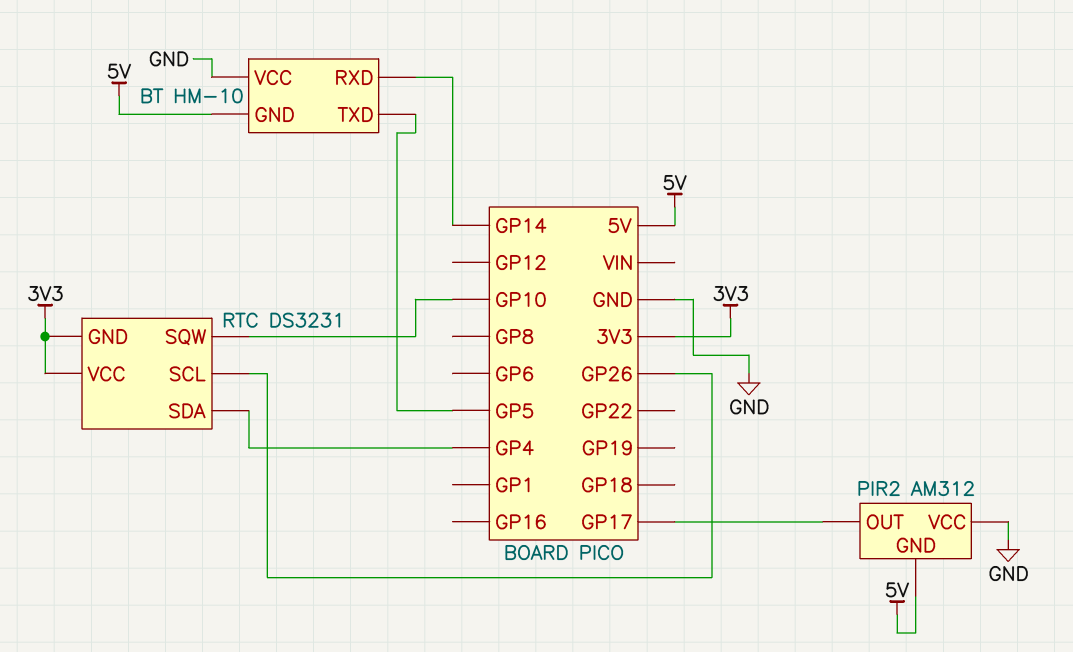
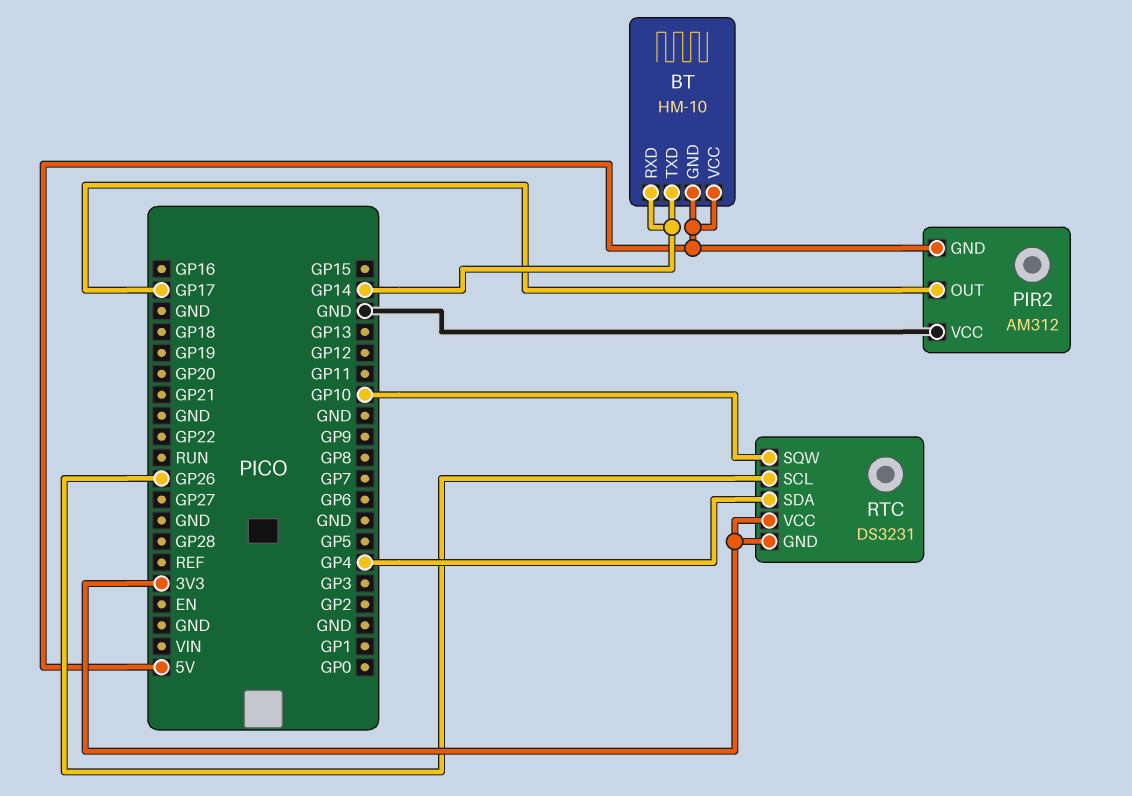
BT pin TXD: GP5 -> GP14
BT pin VCC: GND -> 5V

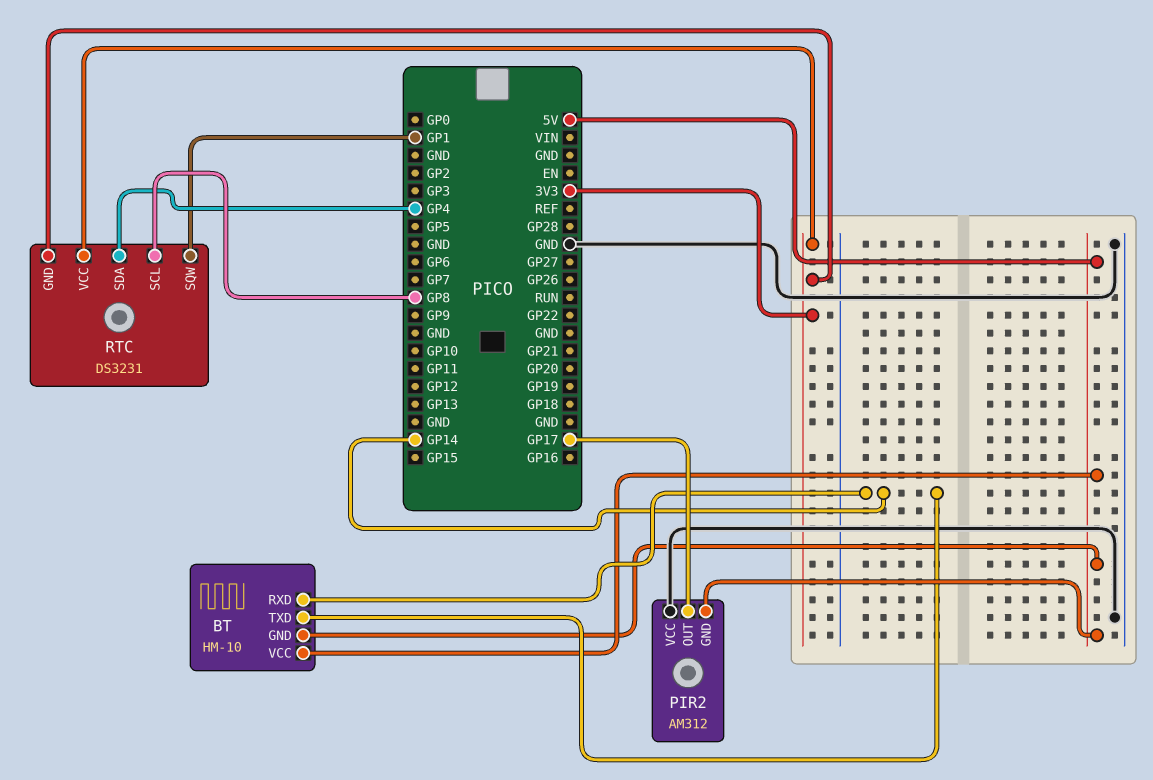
RTC pin SCL: GP26 -> GP8
RTC pin SQW: GP10 -> GP1

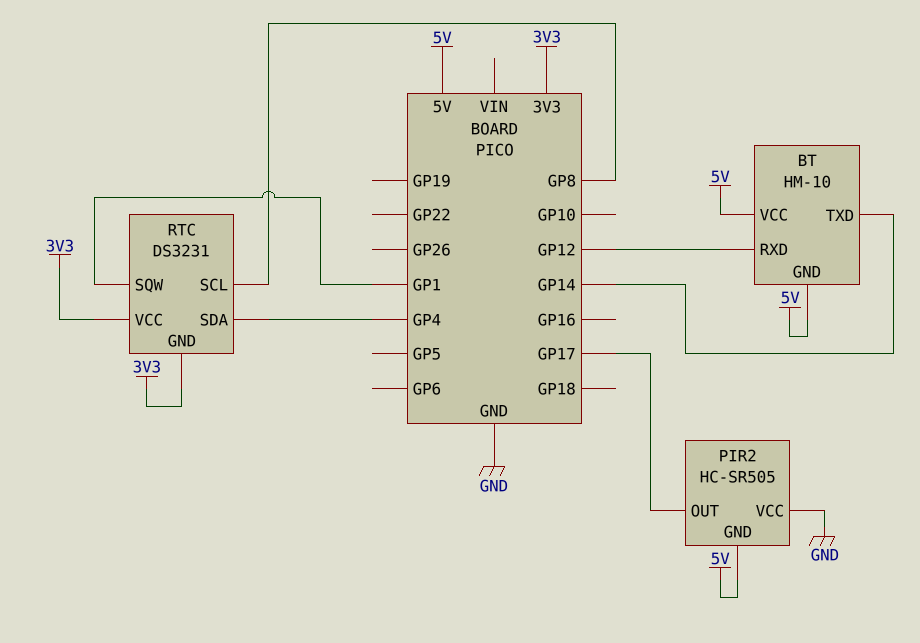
BT pin RXD: GP14 -> GP12
PIR2: AM312 -> HC-SR505

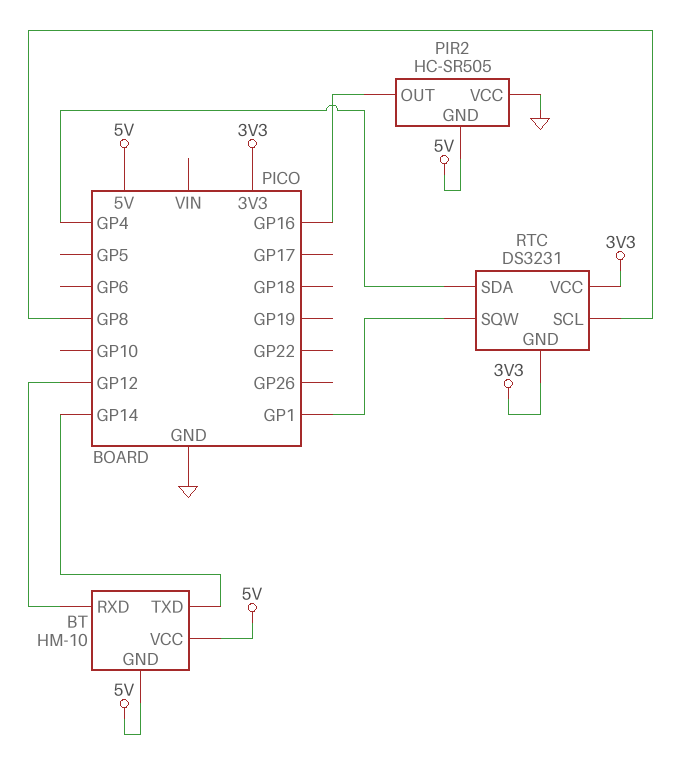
PIR2 pin OUT: GP17 -> GP16

